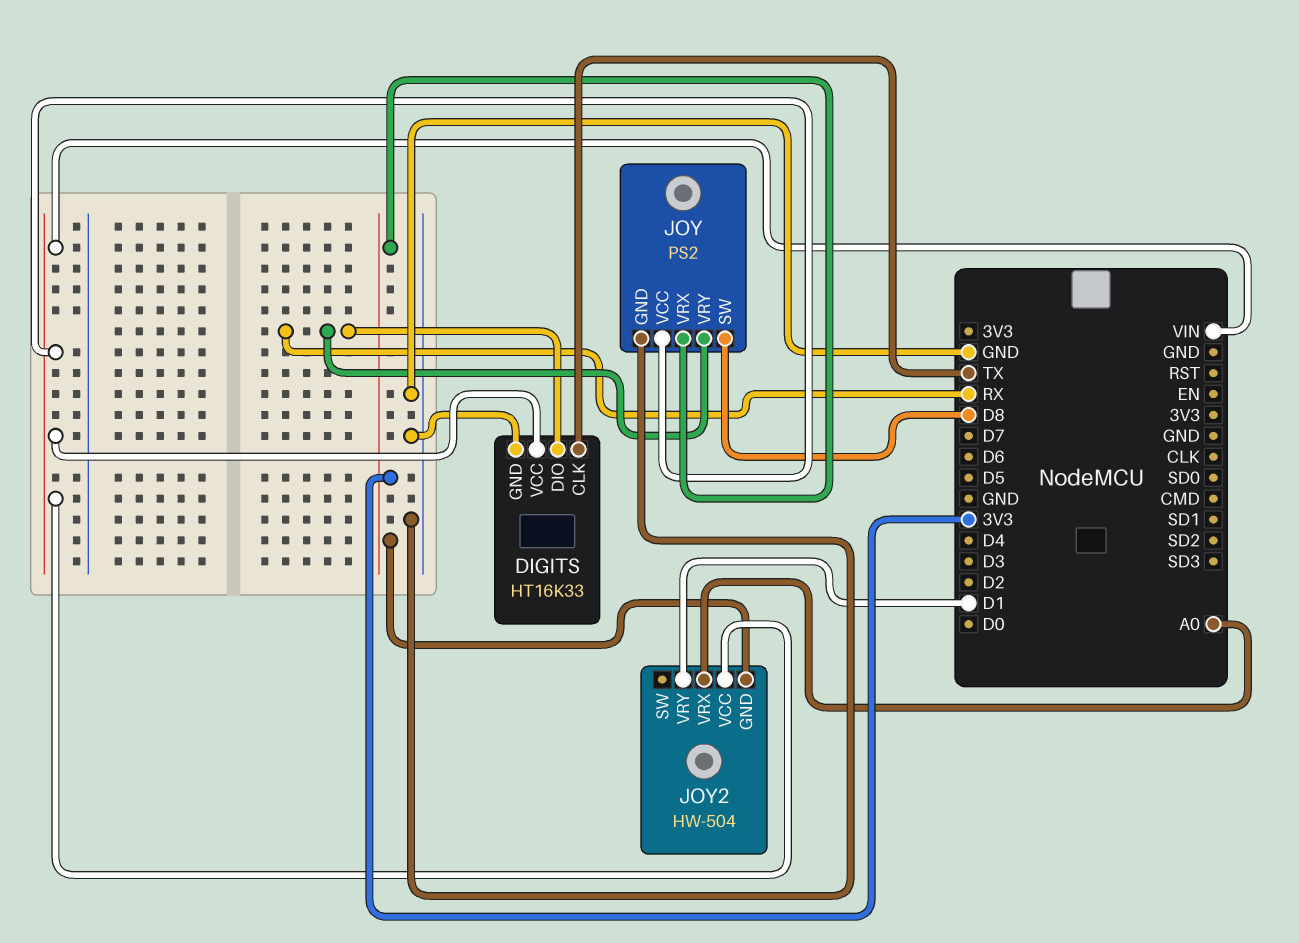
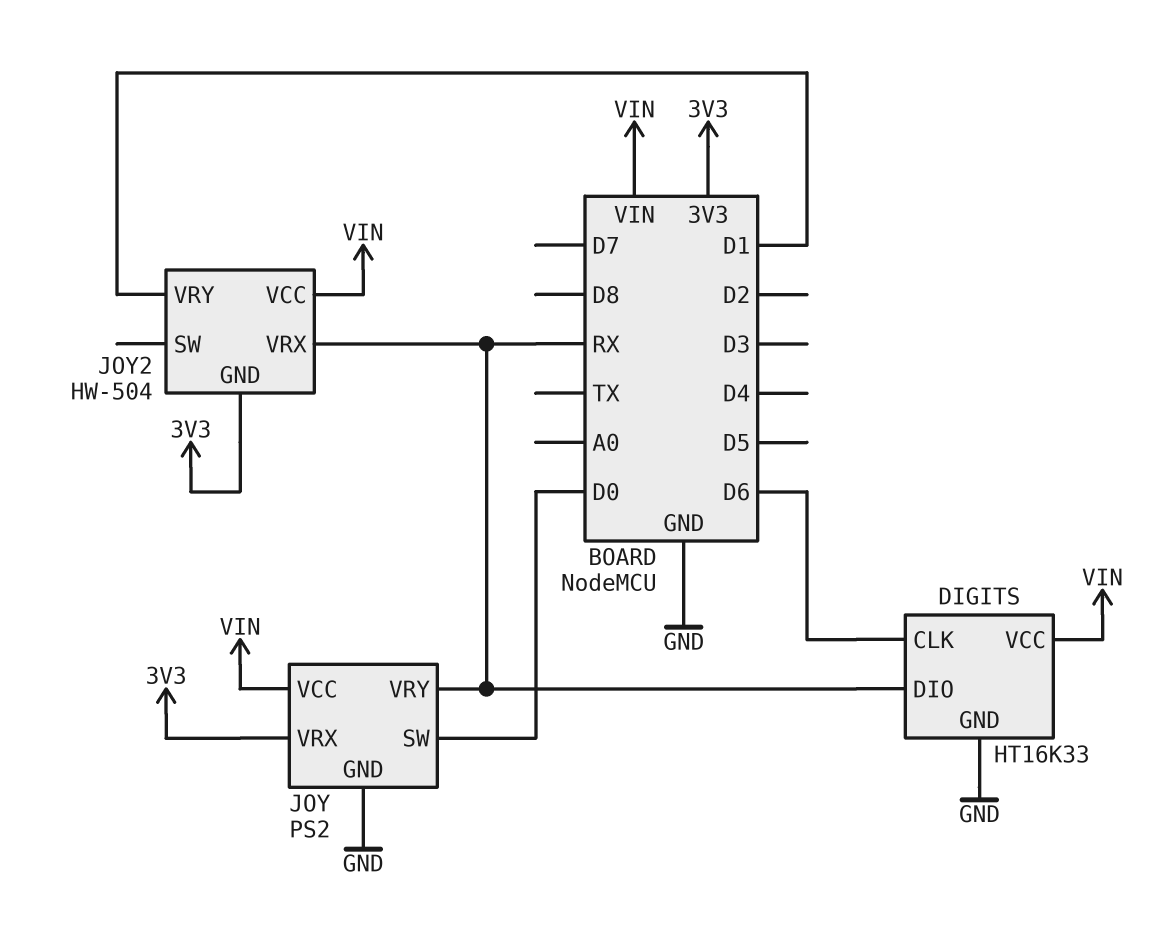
DIGITS pin CLK: TX -> D6
JOY pin SW: D8 -> D0
JOY2 pin VRX: A0 -> RX

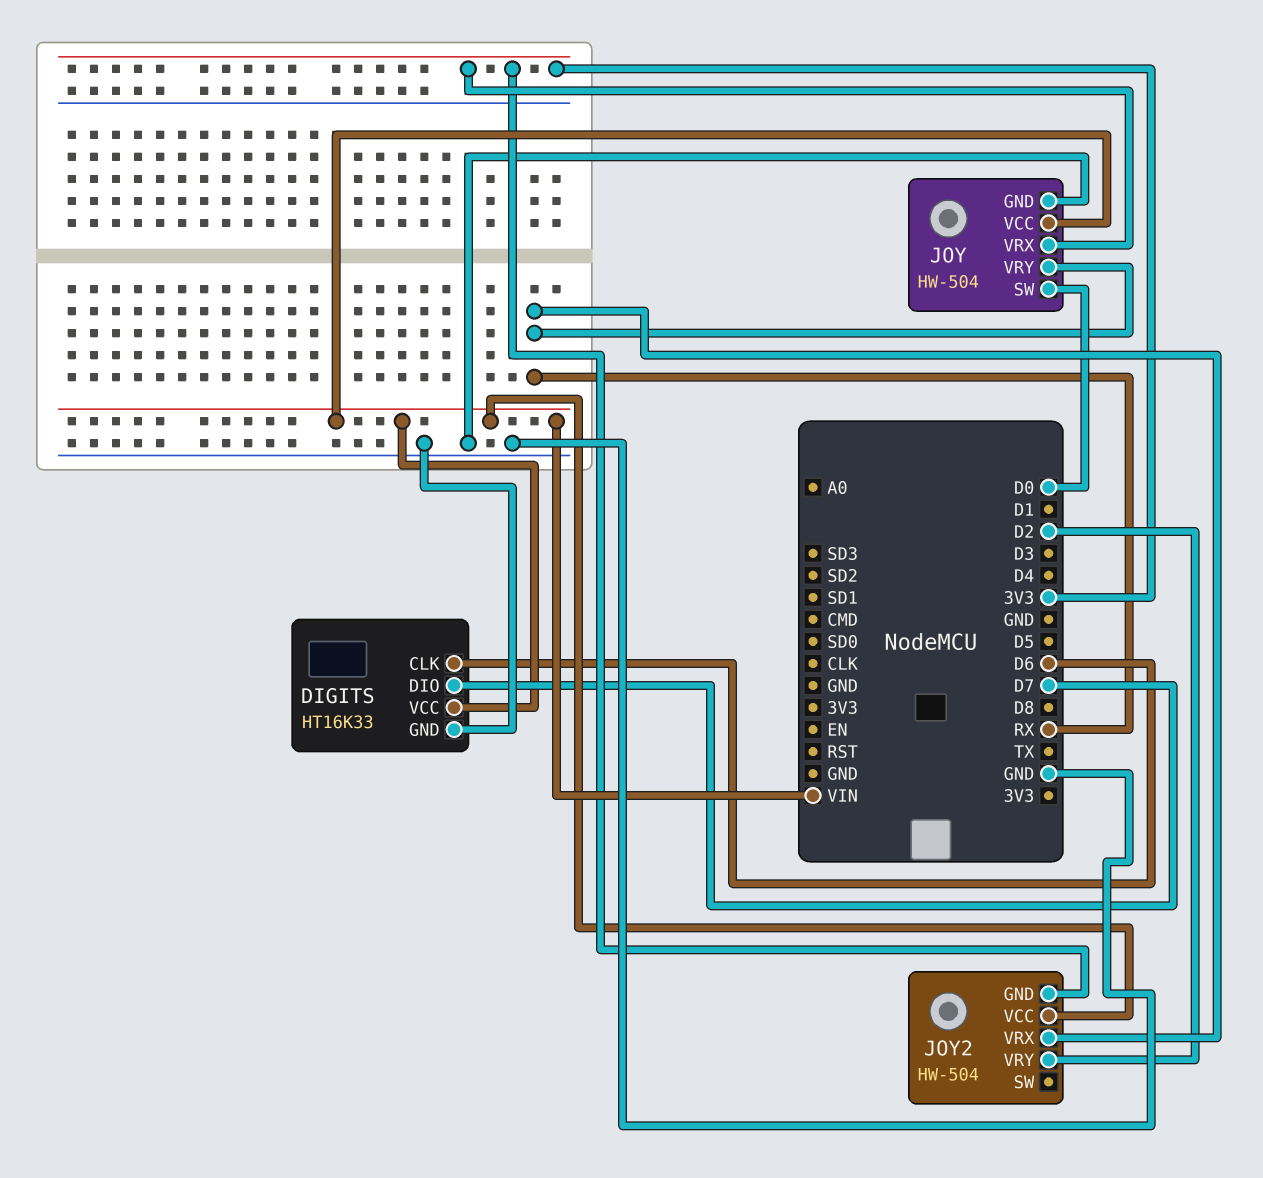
DIGITS pin DIO: RX -> D7
JOY: PS2 -> HW-504
JOY2 pin VRY: D1 -> D2

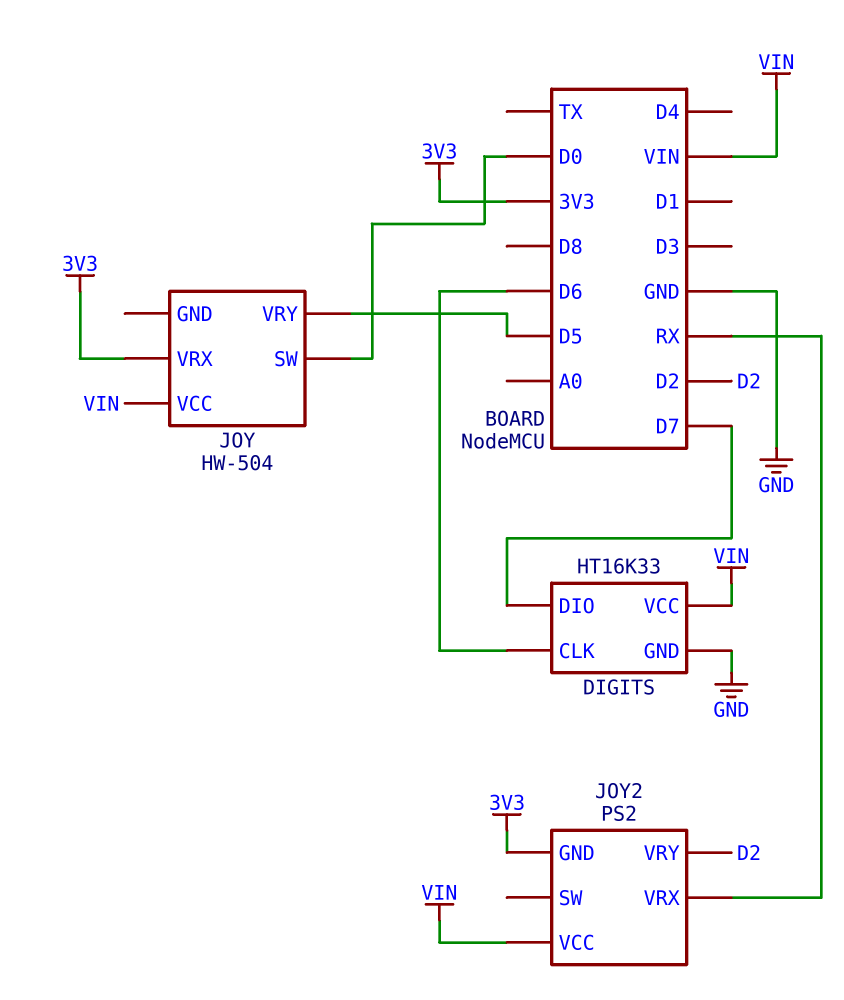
JOY pin GND: GND -> none
JOY pin VRY: RX -> D5
JOY2: HW-504 -> PS2

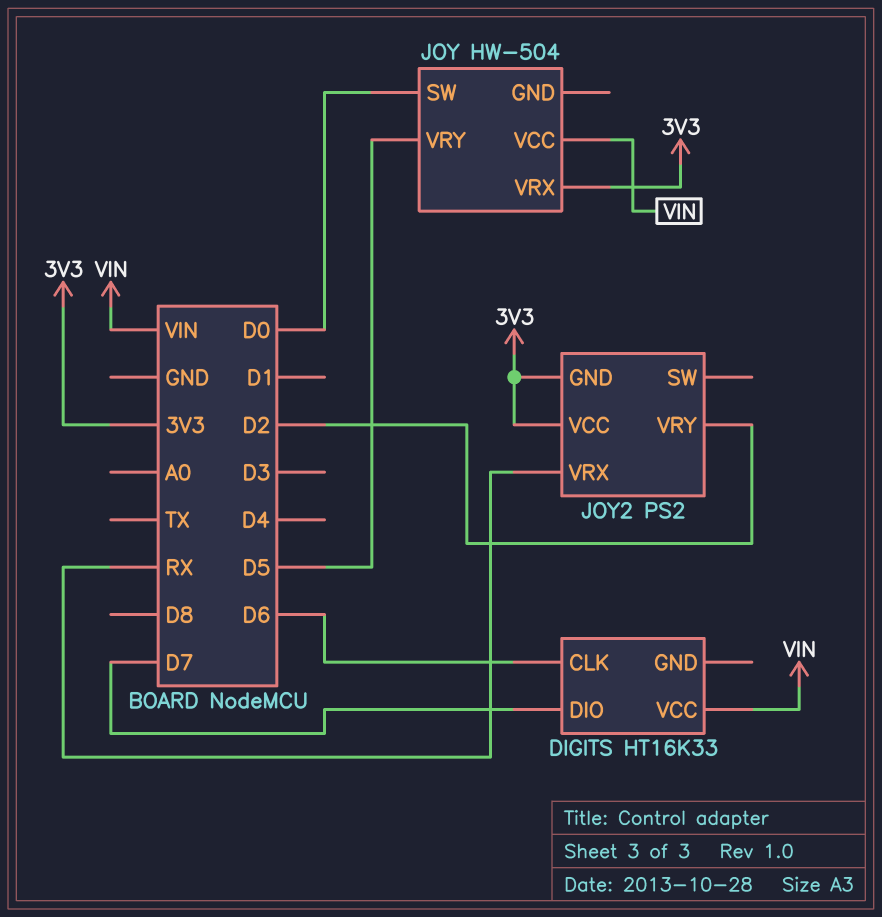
DIGITS pin GND: GND -> none
JOY2 pin VCC: VIN -> 3V3

